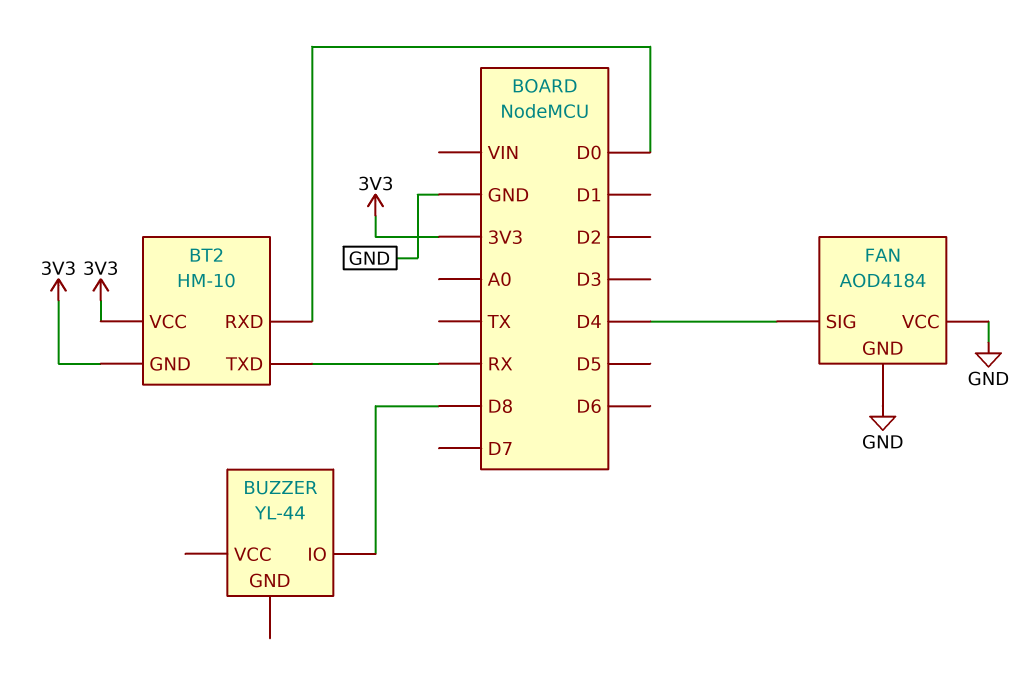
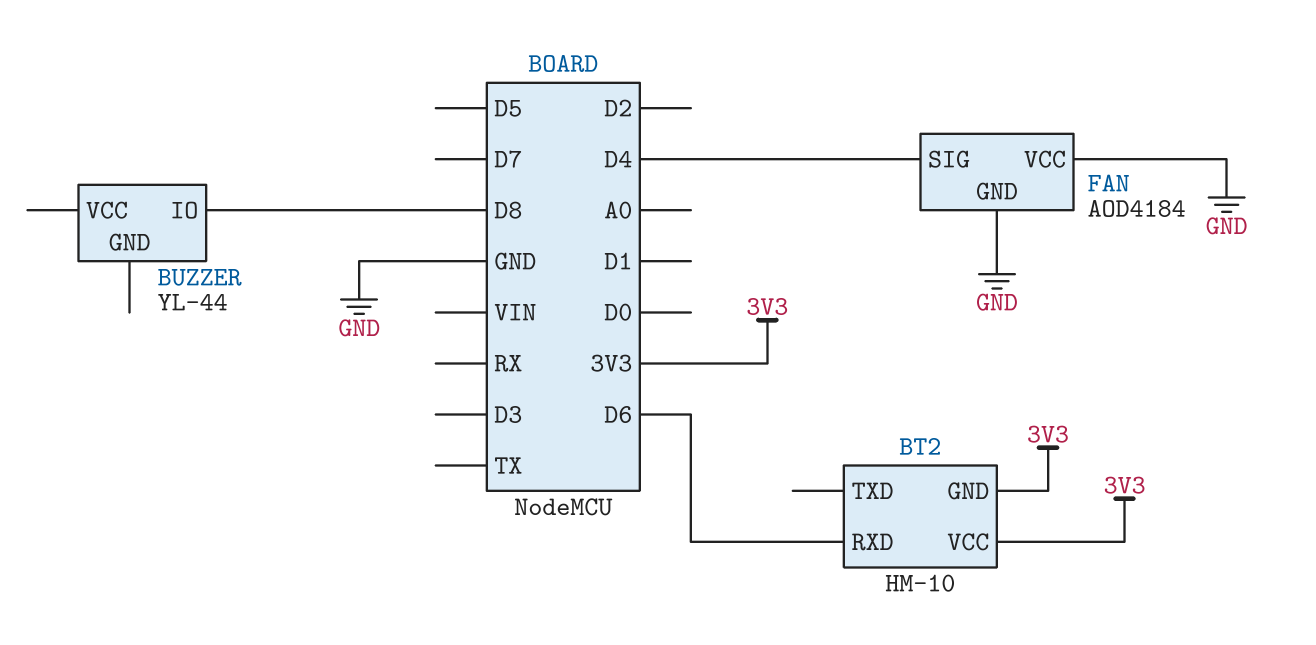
BT2 pin RXD: D0 -> D6
BT2 pin TXD: RX -> none

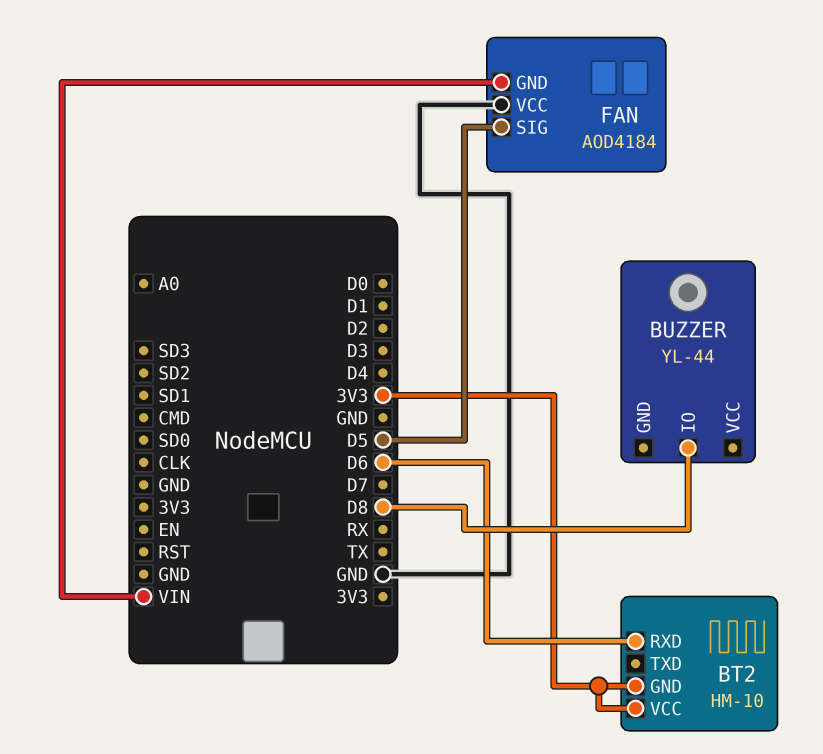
FAN pin GND: GND -> VIN
FAN pin SIG: D4 -> D5

